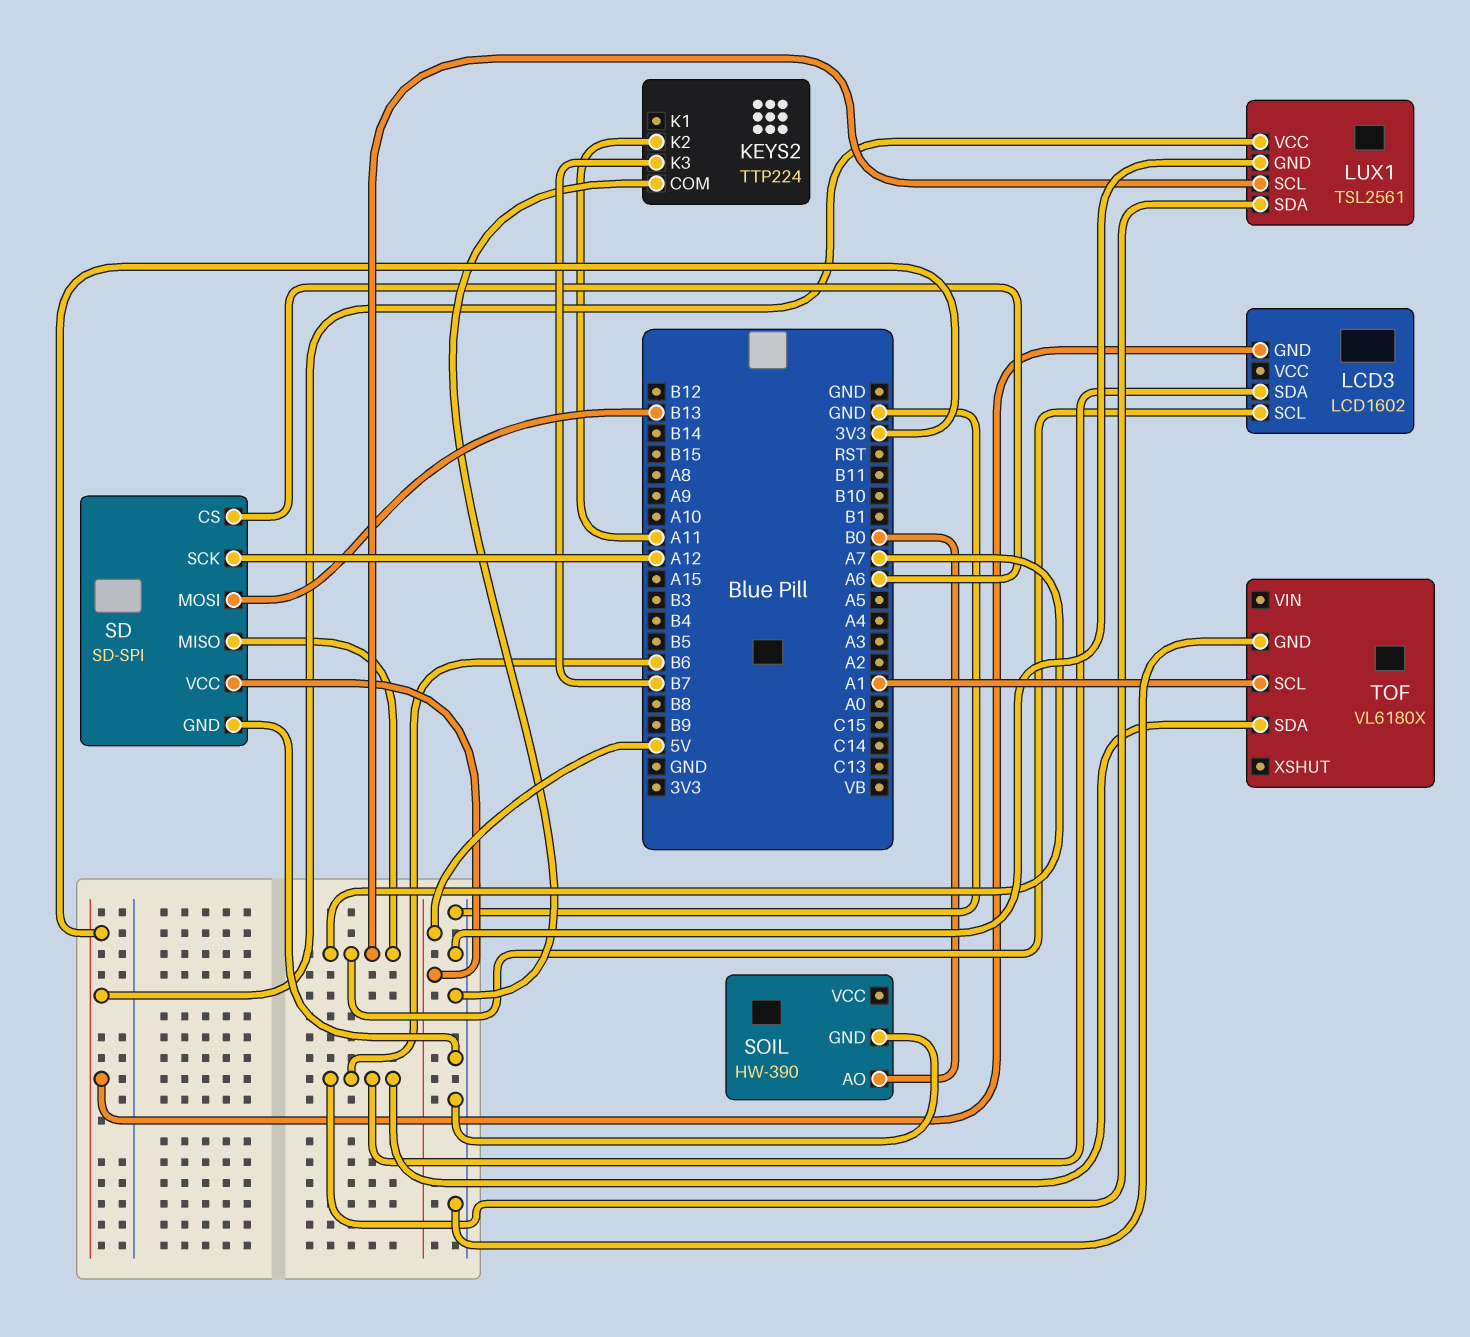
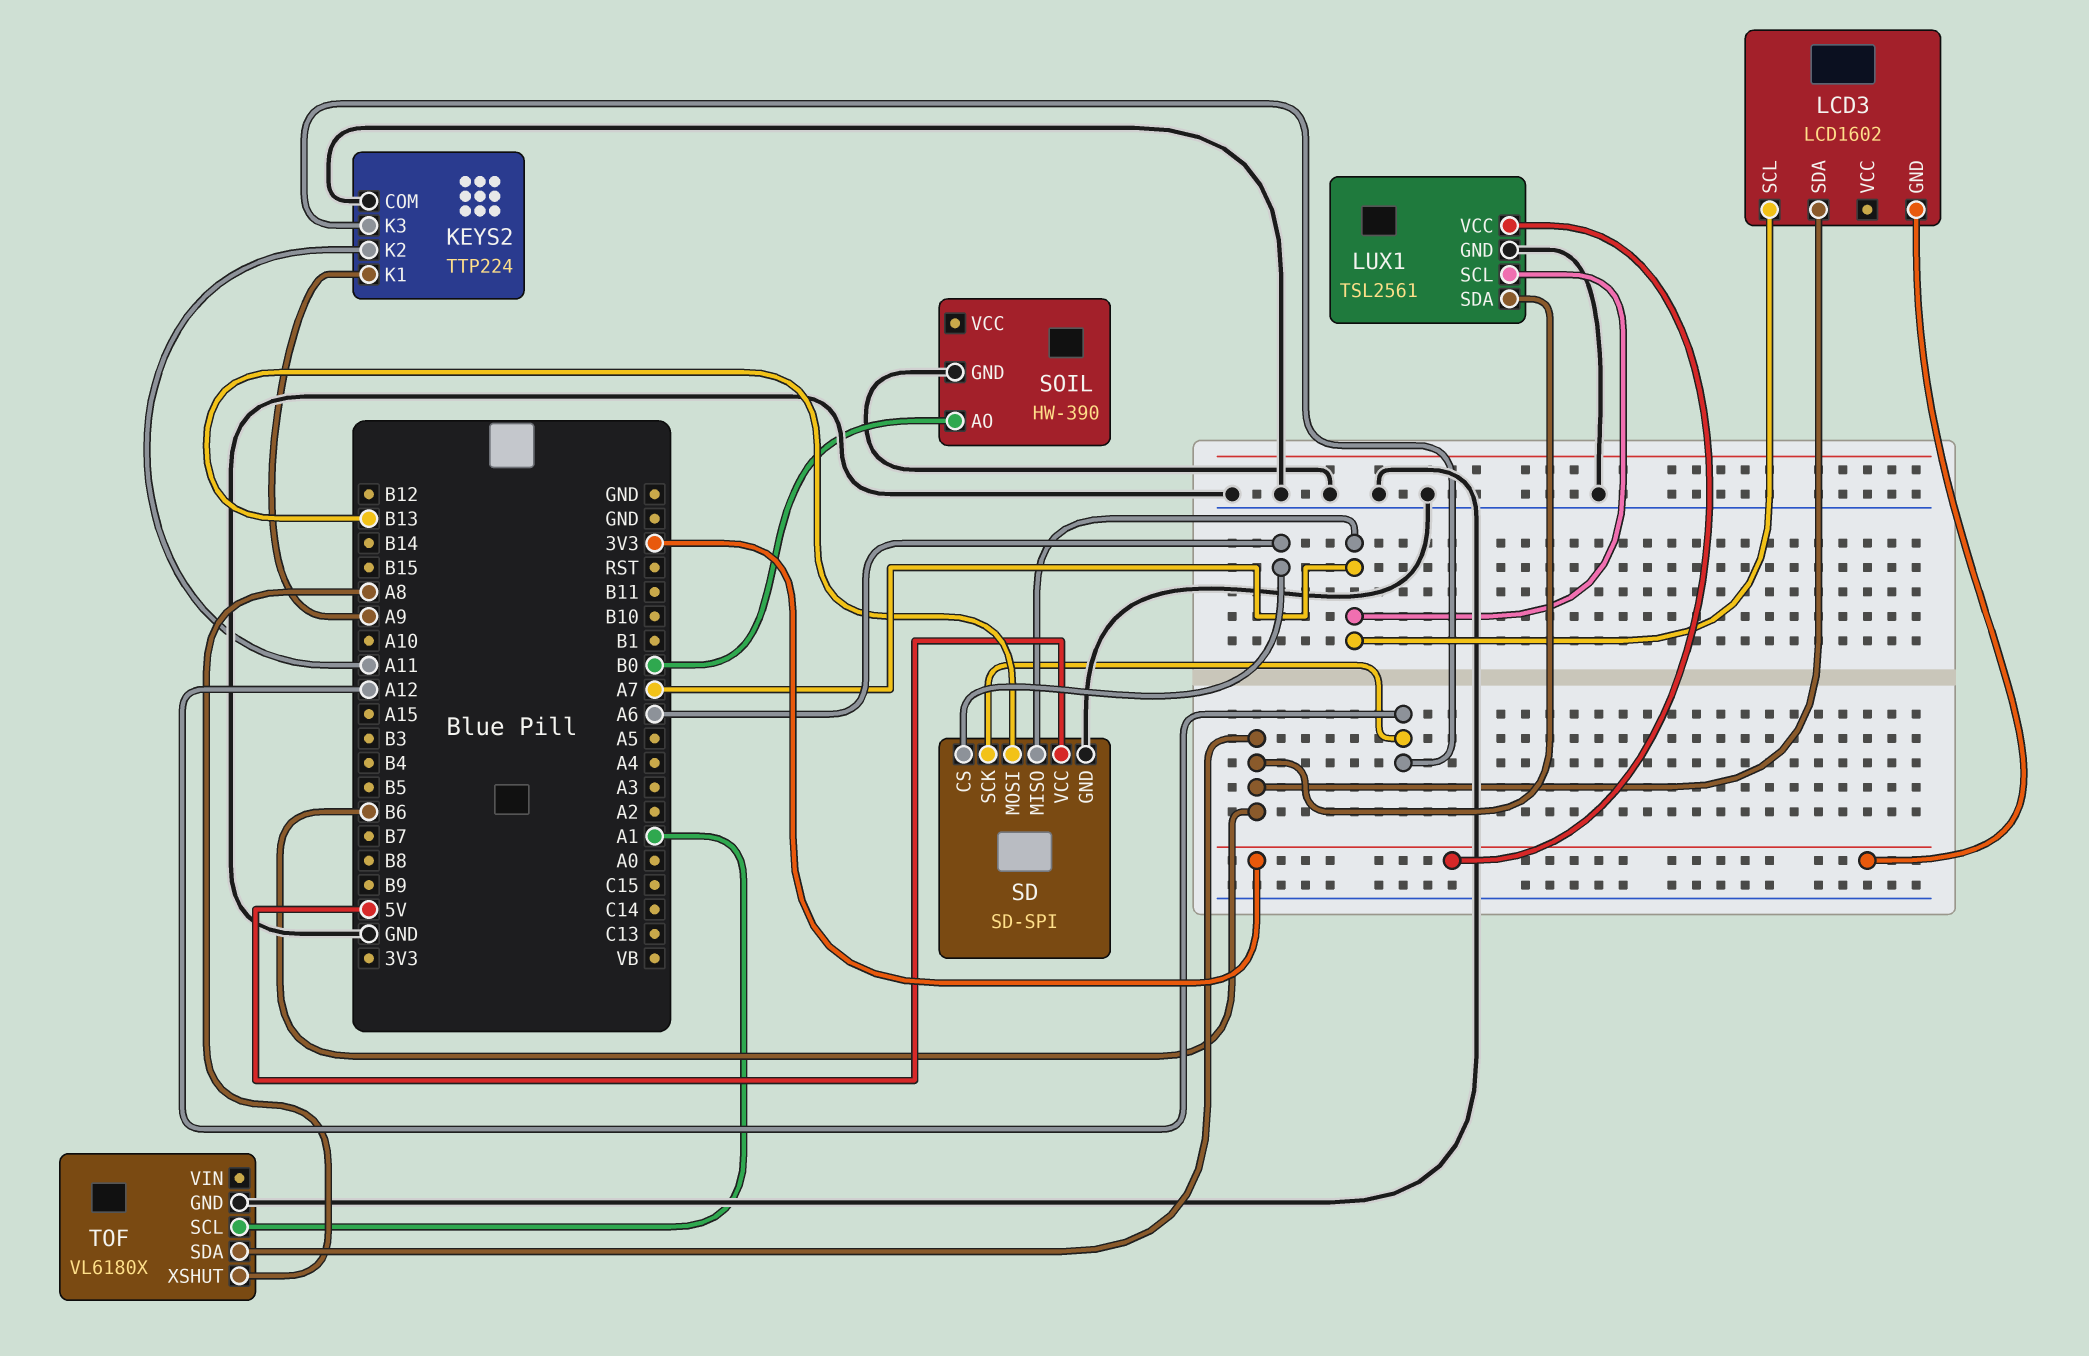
KEYS2 pin K1: none -> A9
KEYS2 pin K3: B7 -> A12
TOF pin XSHUT: none -> A8

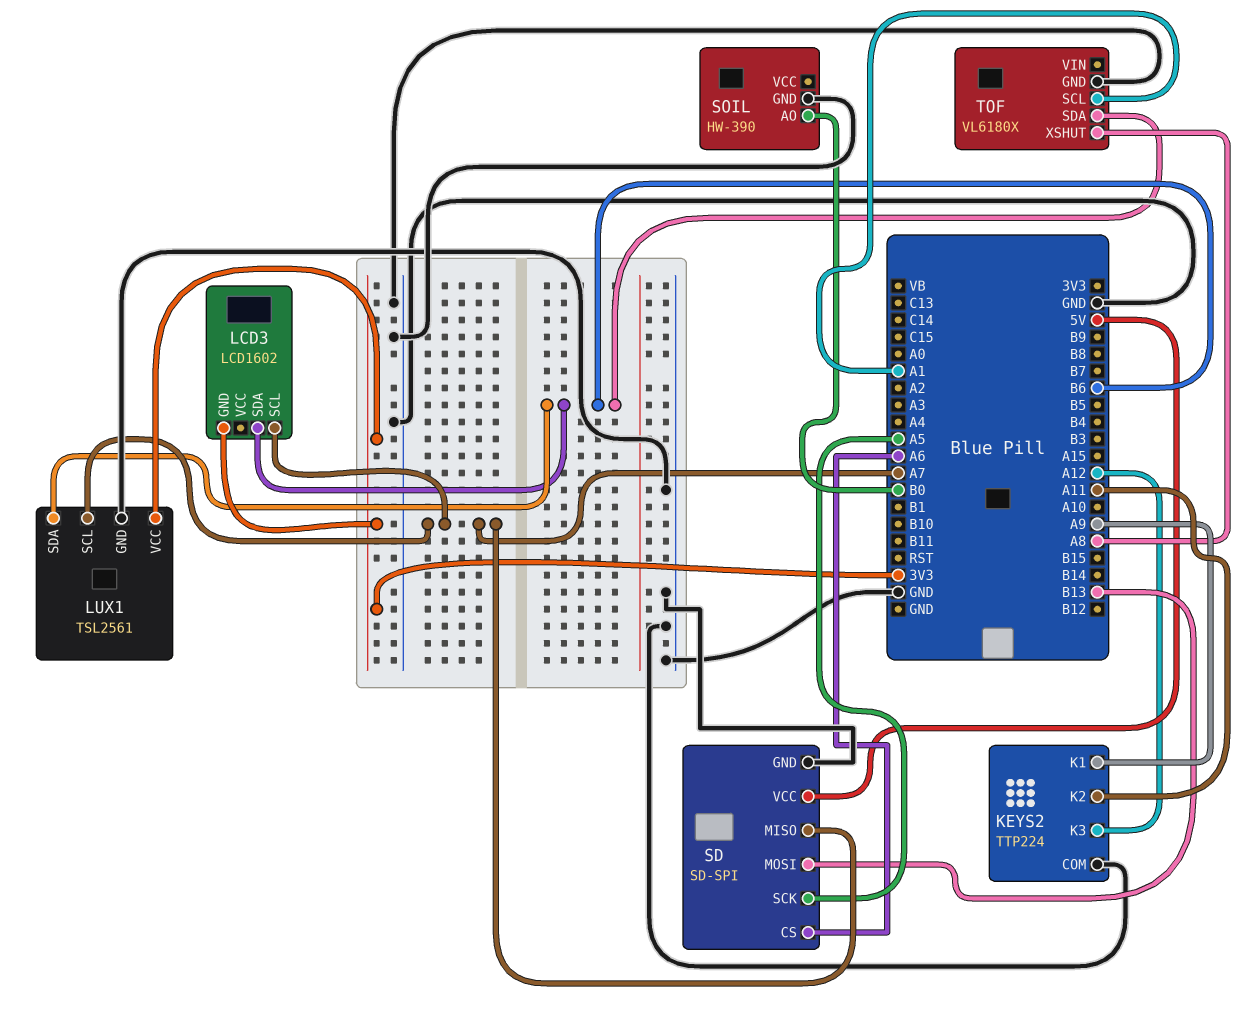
SD pin SCK: A12 -> A5

